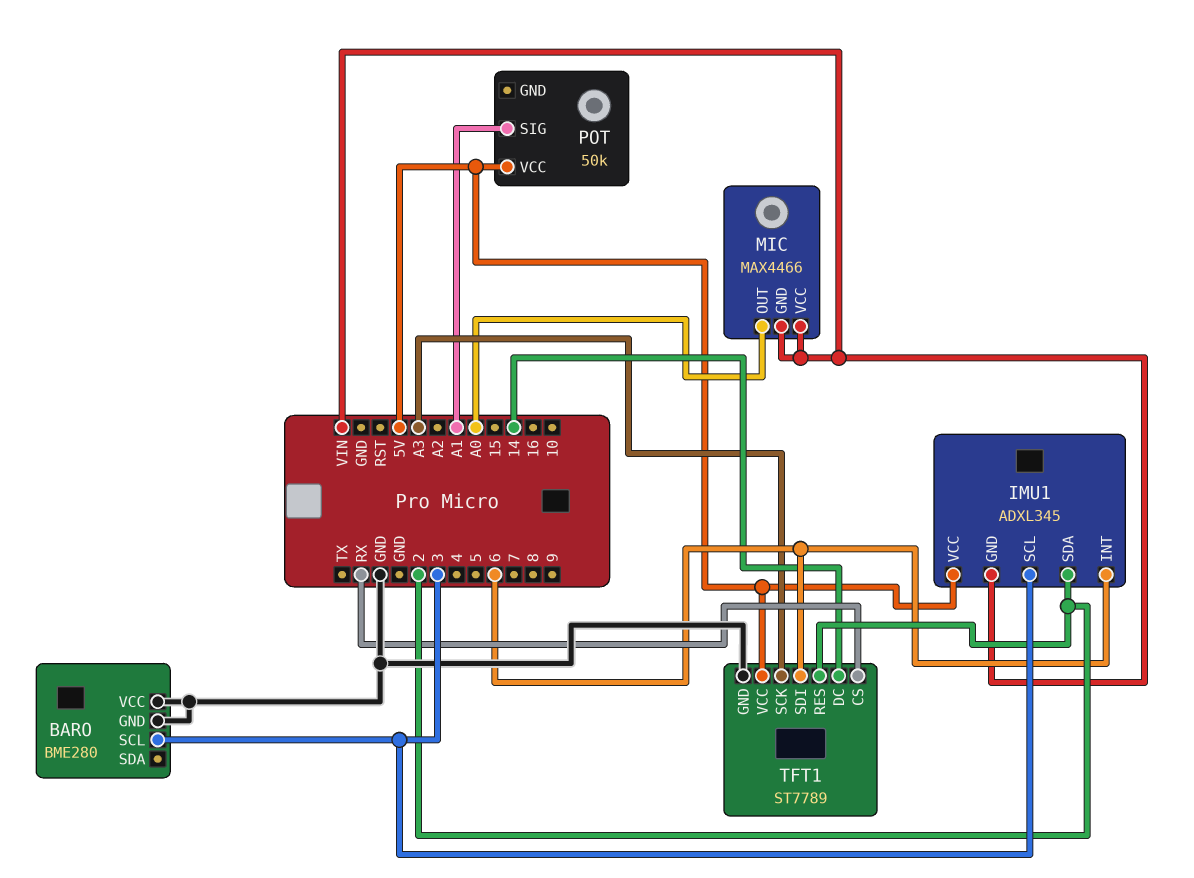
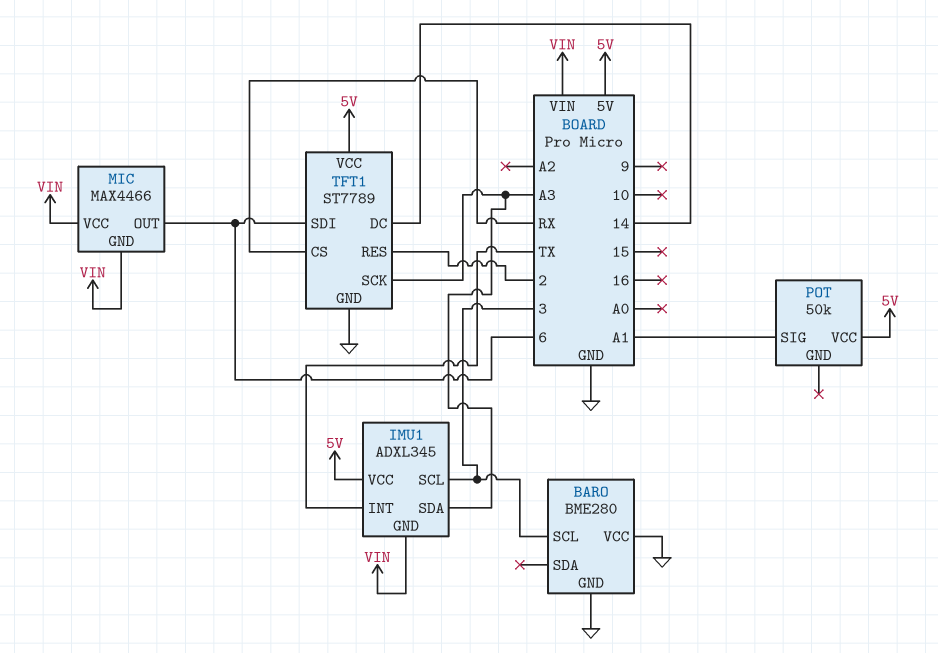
IMU1 pin INT: 6 -> TX
IMU1 pin SDA: 2 -> A3
MIC pin OUT: A0 -> 6

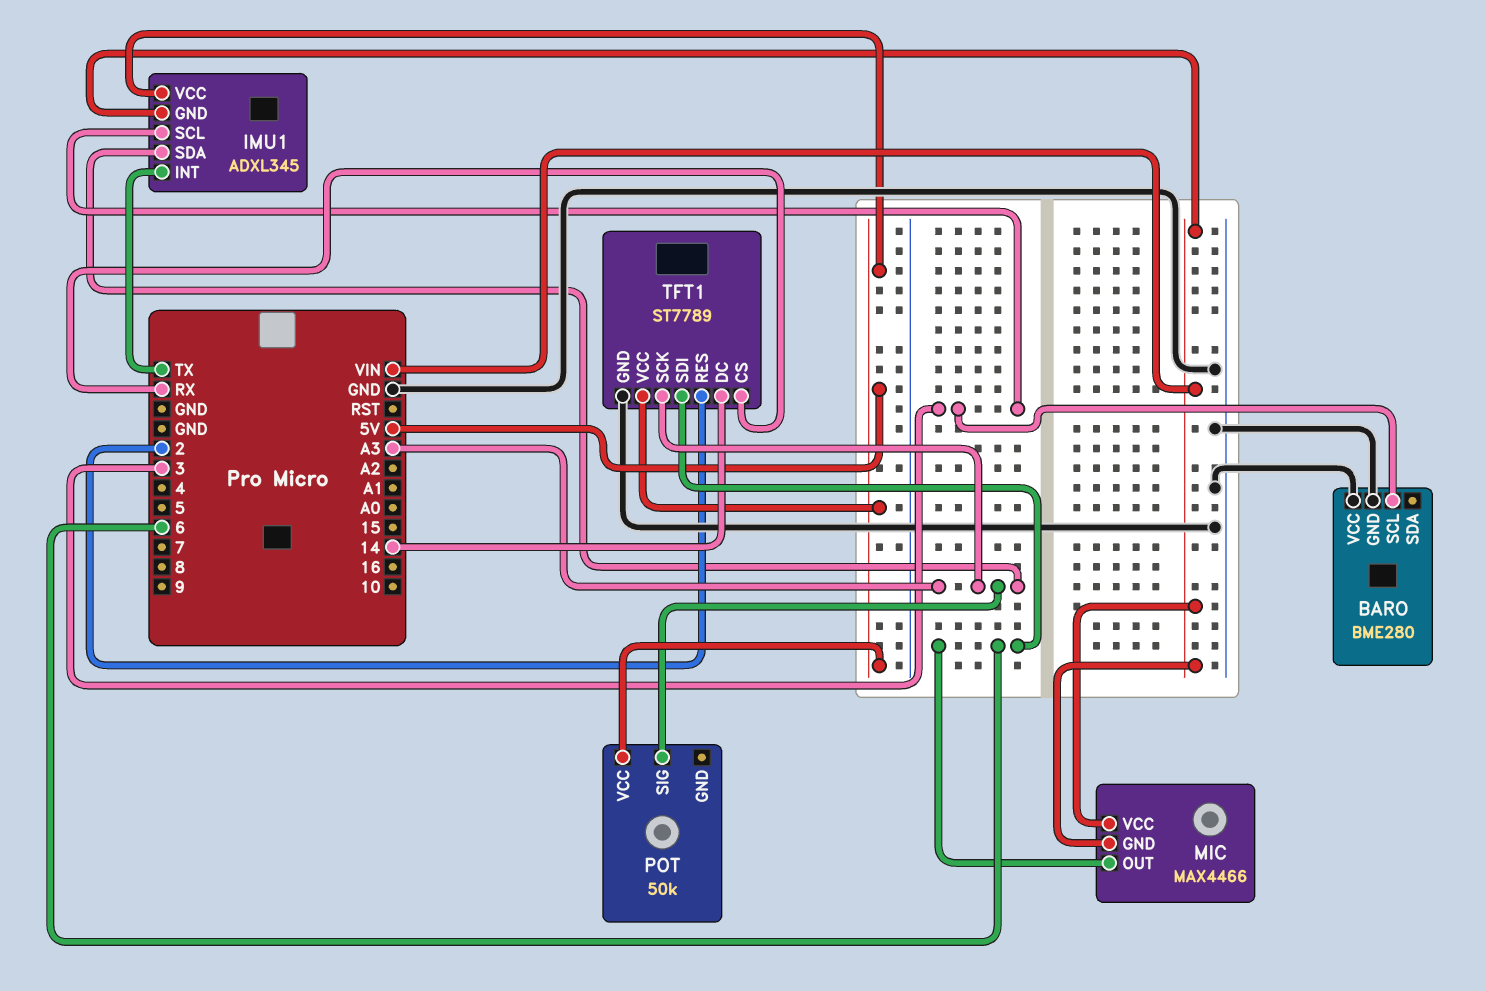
POT pin SIG: A1 -> A3

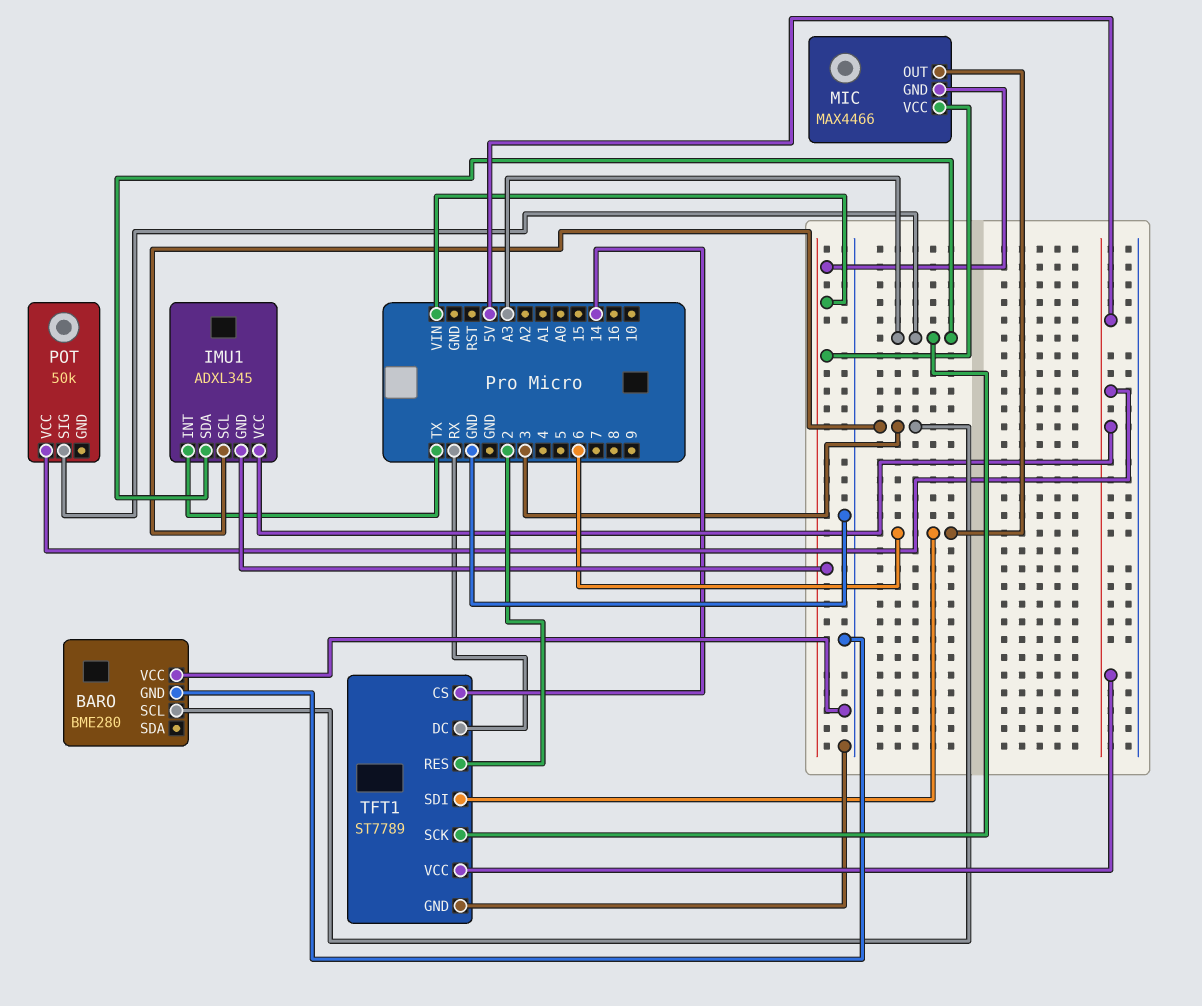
TFT1 pin CS: RX -> 14
TFT1 pin DC: 14 -> RX

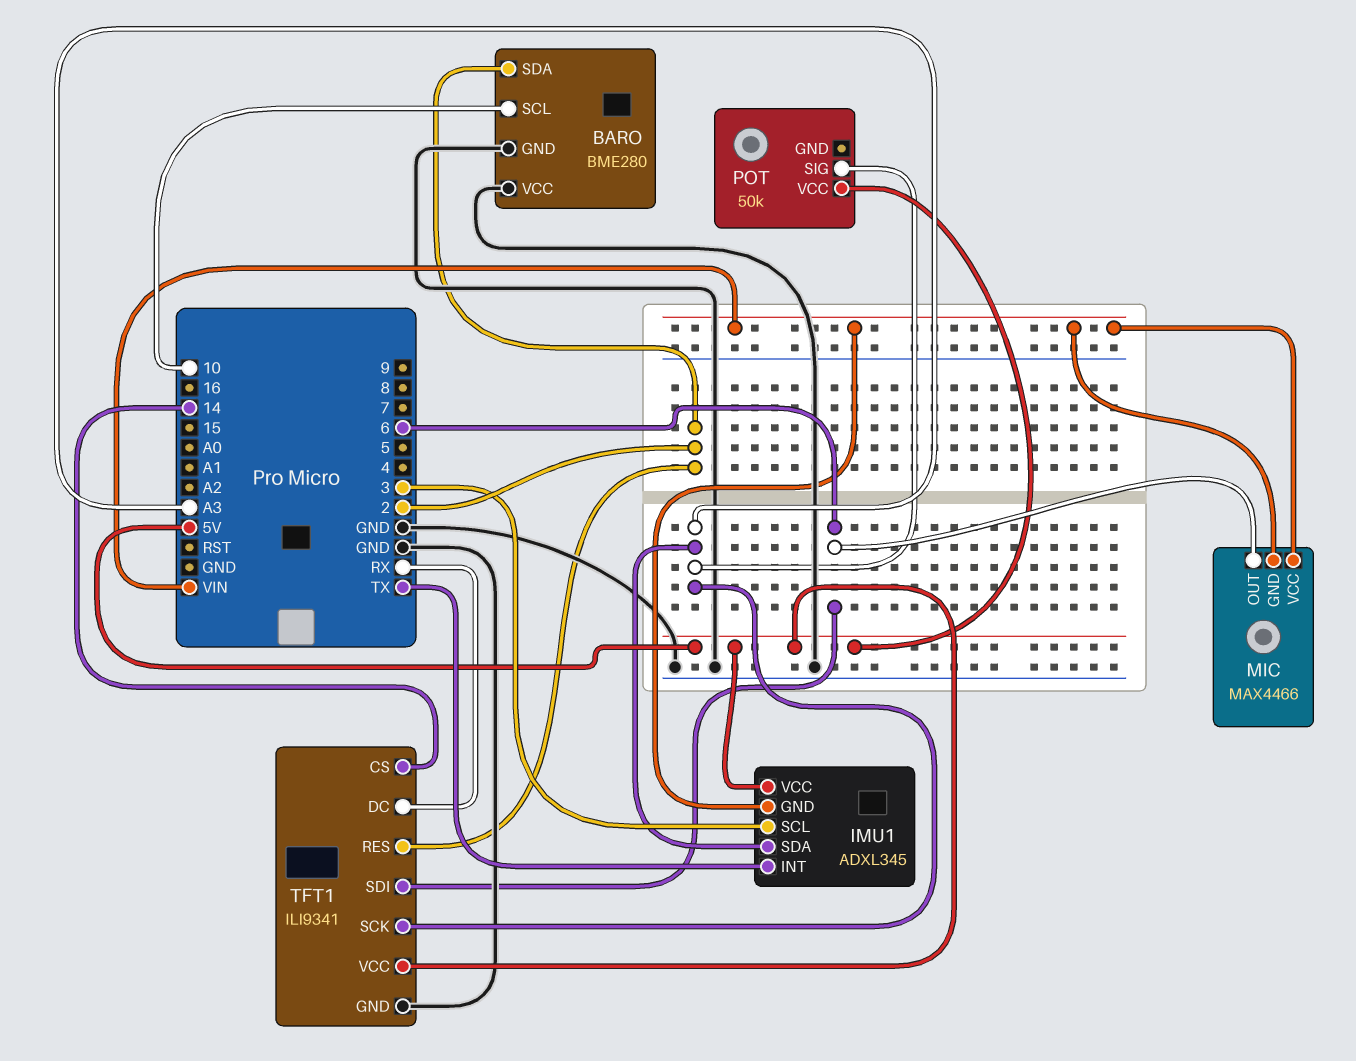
BARO pin SCL: 3 -> 10
BARO pin SDA: none -> 2
TFT1: ST7789 -> ILI9341

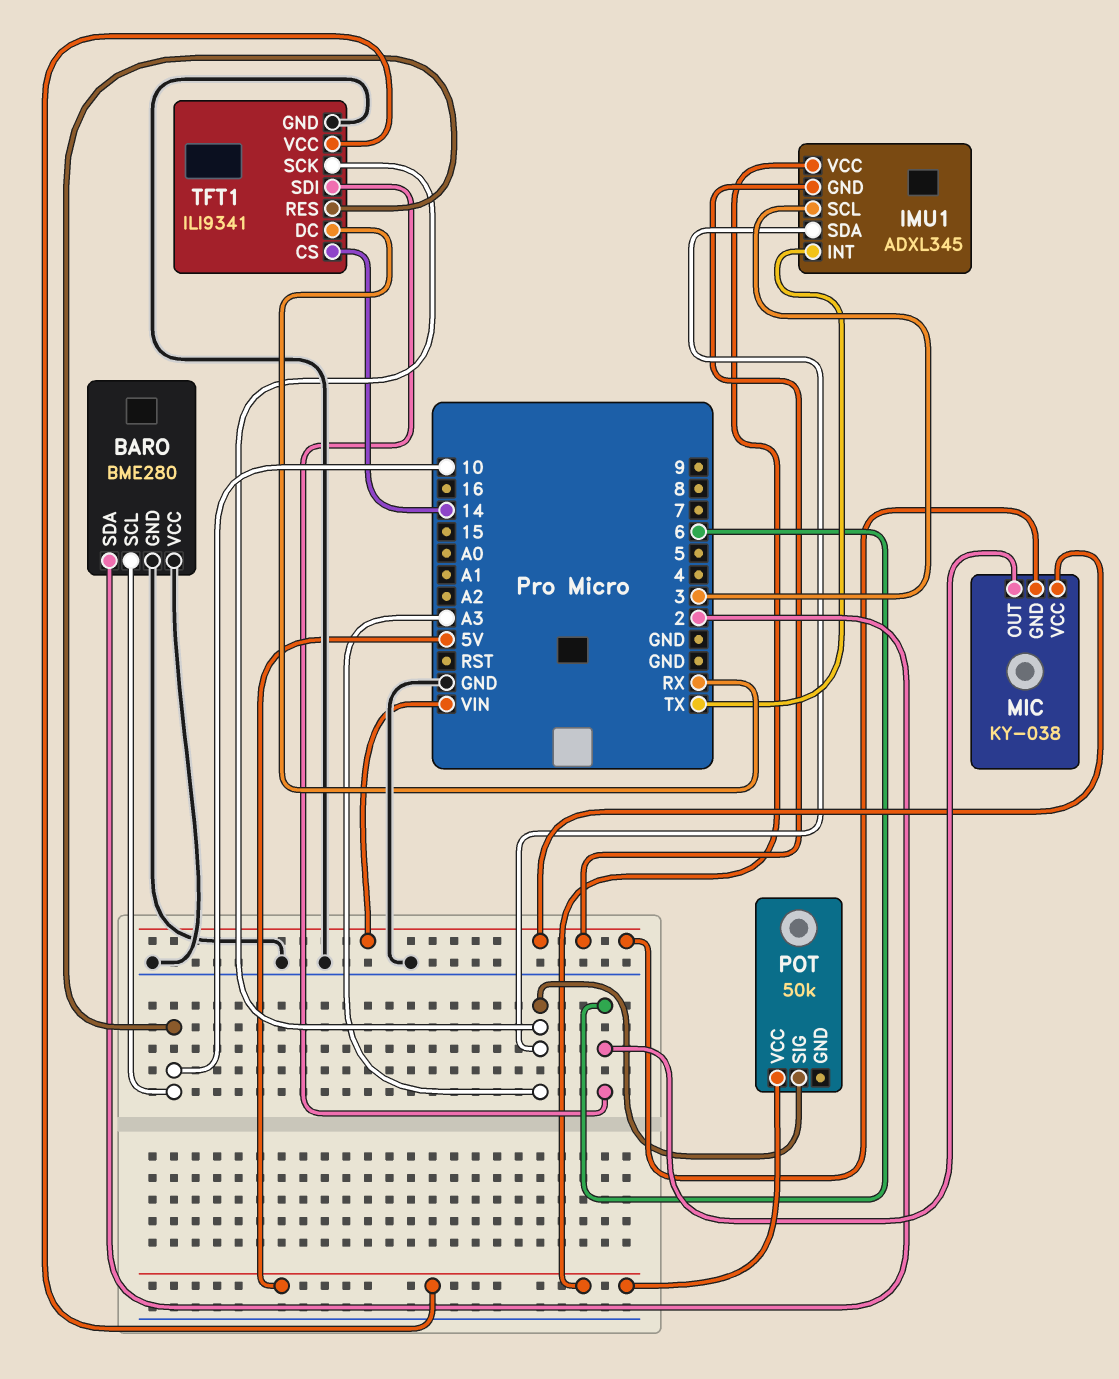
MIC: MAX4466 -> KY-038
TFT1 pin RES: 2 -> 10

